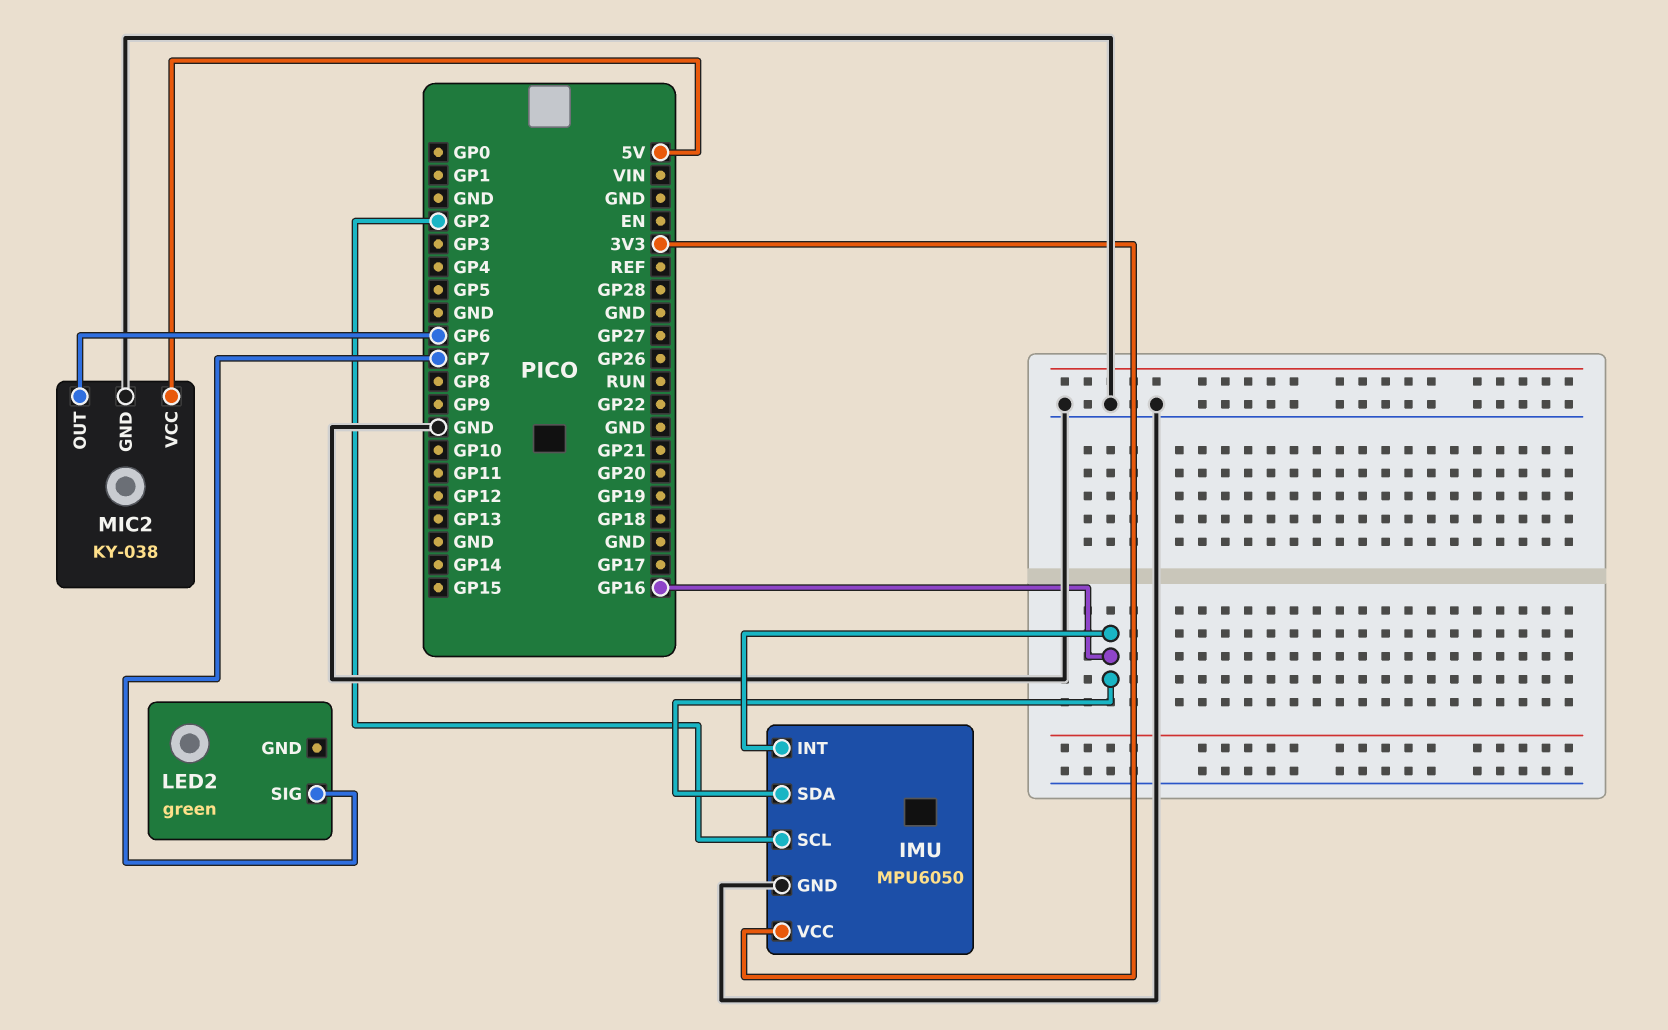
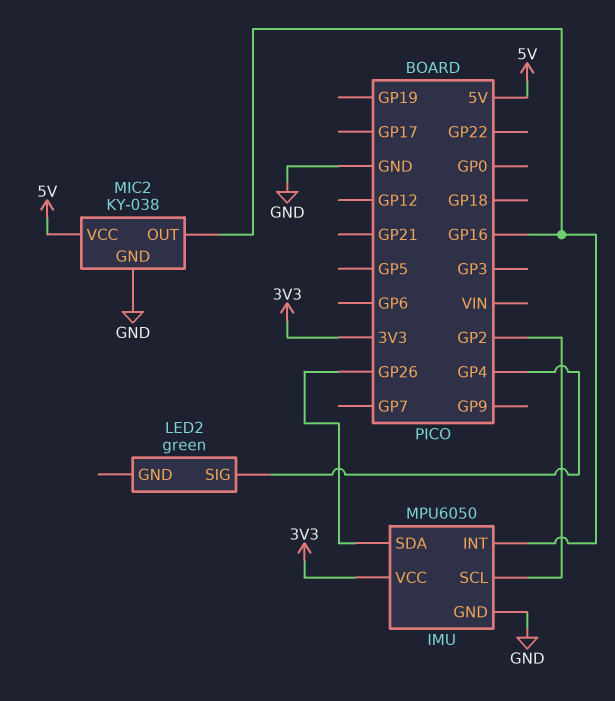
IMU pin SDA: GP16 -> GP26
LED2 pin SIG: GP7 -> GP4
MIC2 pin OUT: GP6 -> GP16

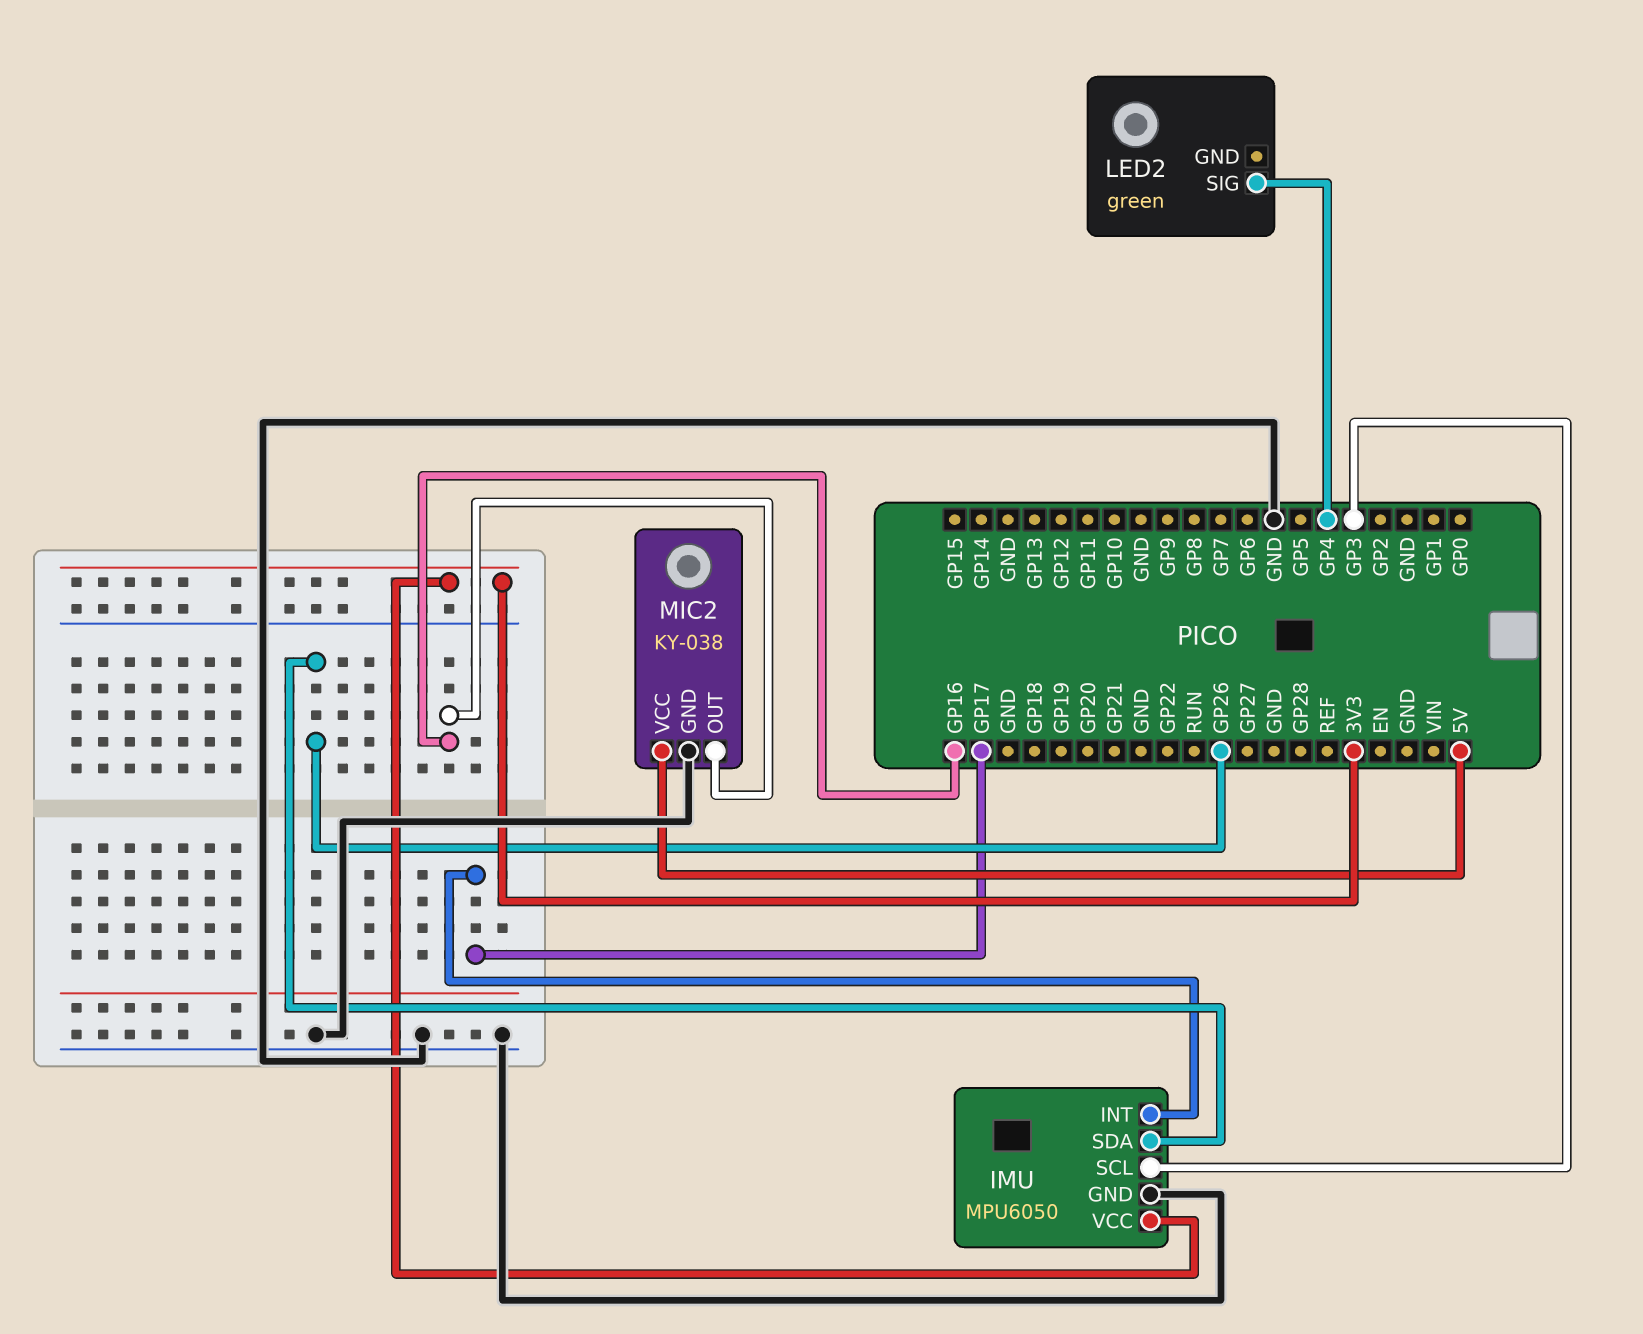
IMU pin INT: GP16 -> GP17
IMU pin SCL: GP2 -> GP3

